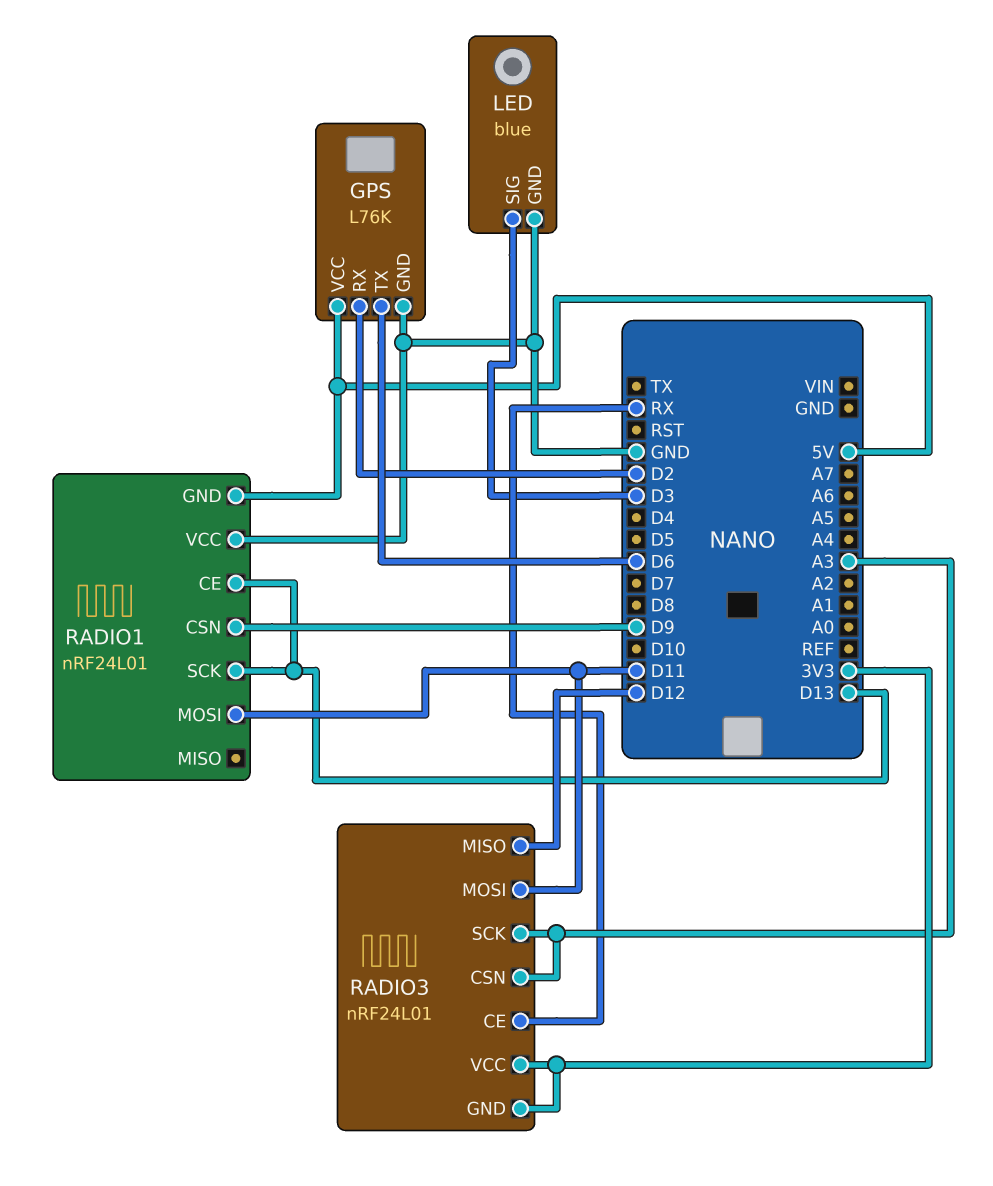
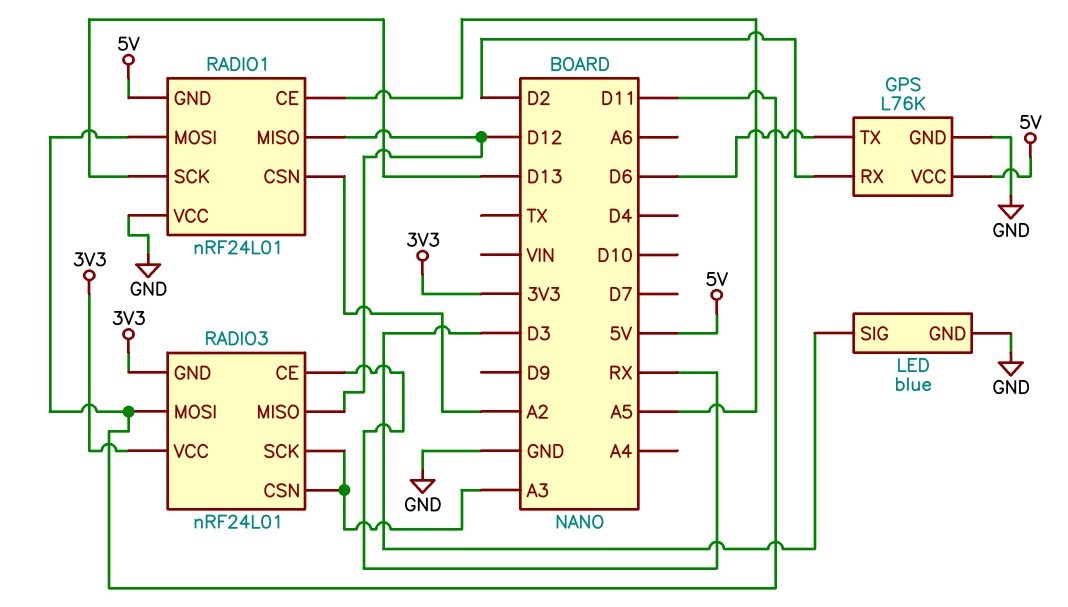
RADIO1 pin CE: D13 -> A5
RADIO1 pin CSN: D9 -> A2
RADIO1 pin MISO: none -> D12

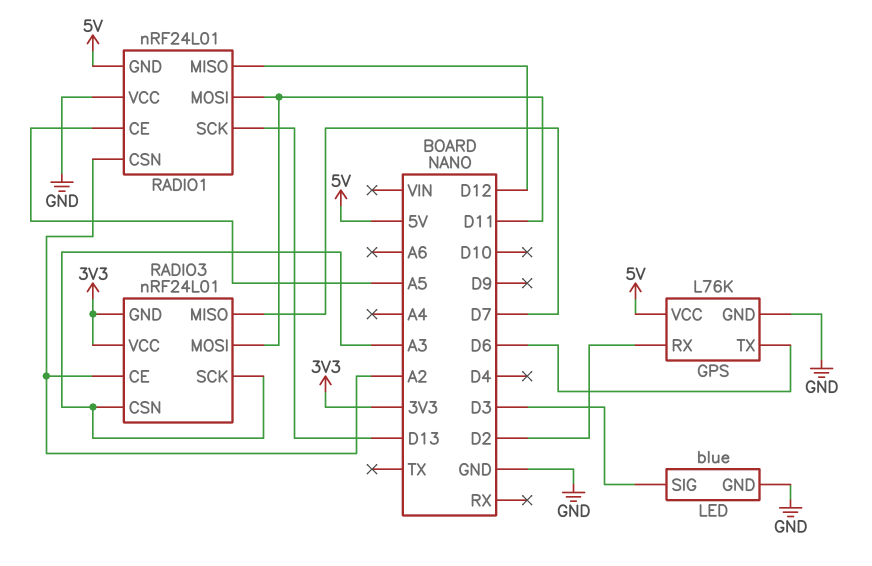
RADIO3 pin CE: RX -> A2
RADIO3 pin MISO: D12 -> D7

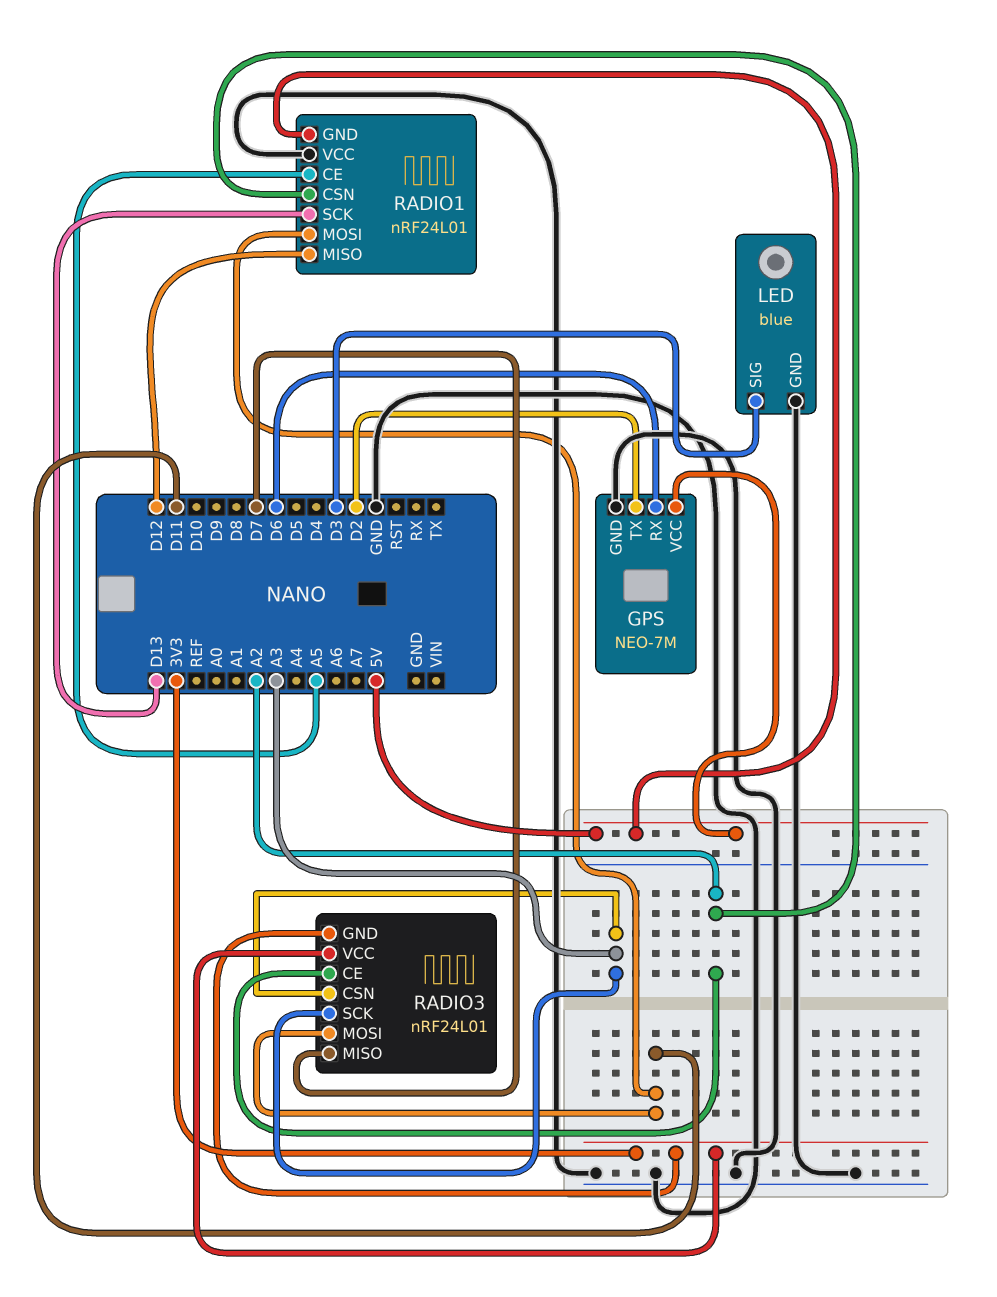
GPS: L76K -> NEO-7M
GPS pin RX: D2 -> D6
GPS pin TX: D6 -> D2

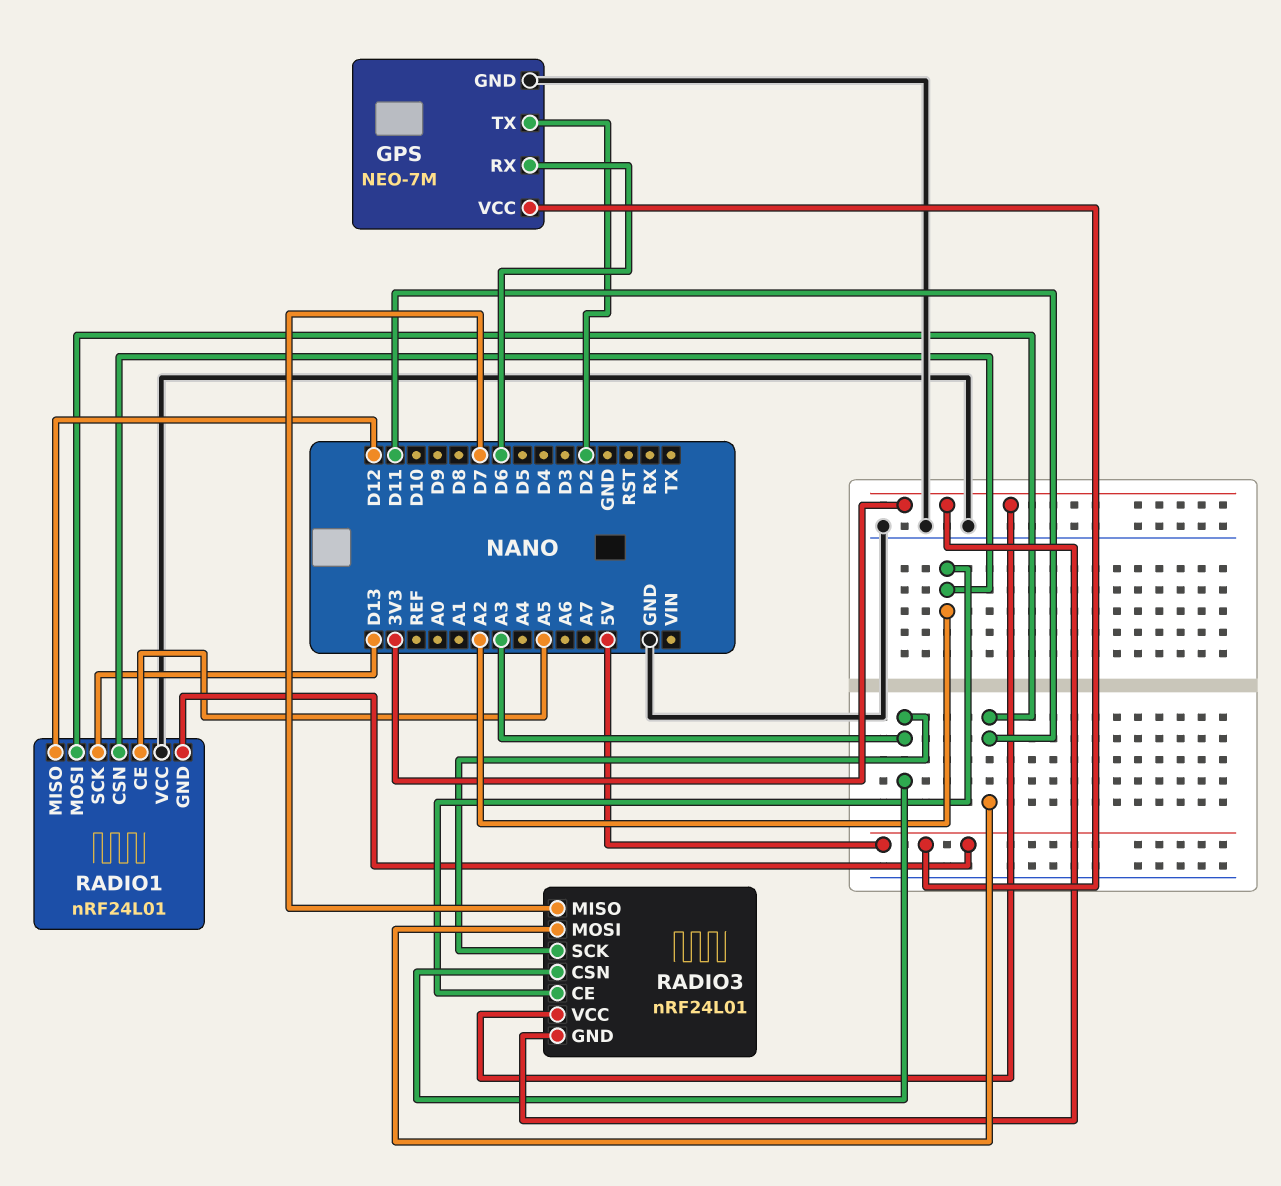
LED: blue -> none
LED pin GND: GND -> none
LED pin SIG: D3 -> none

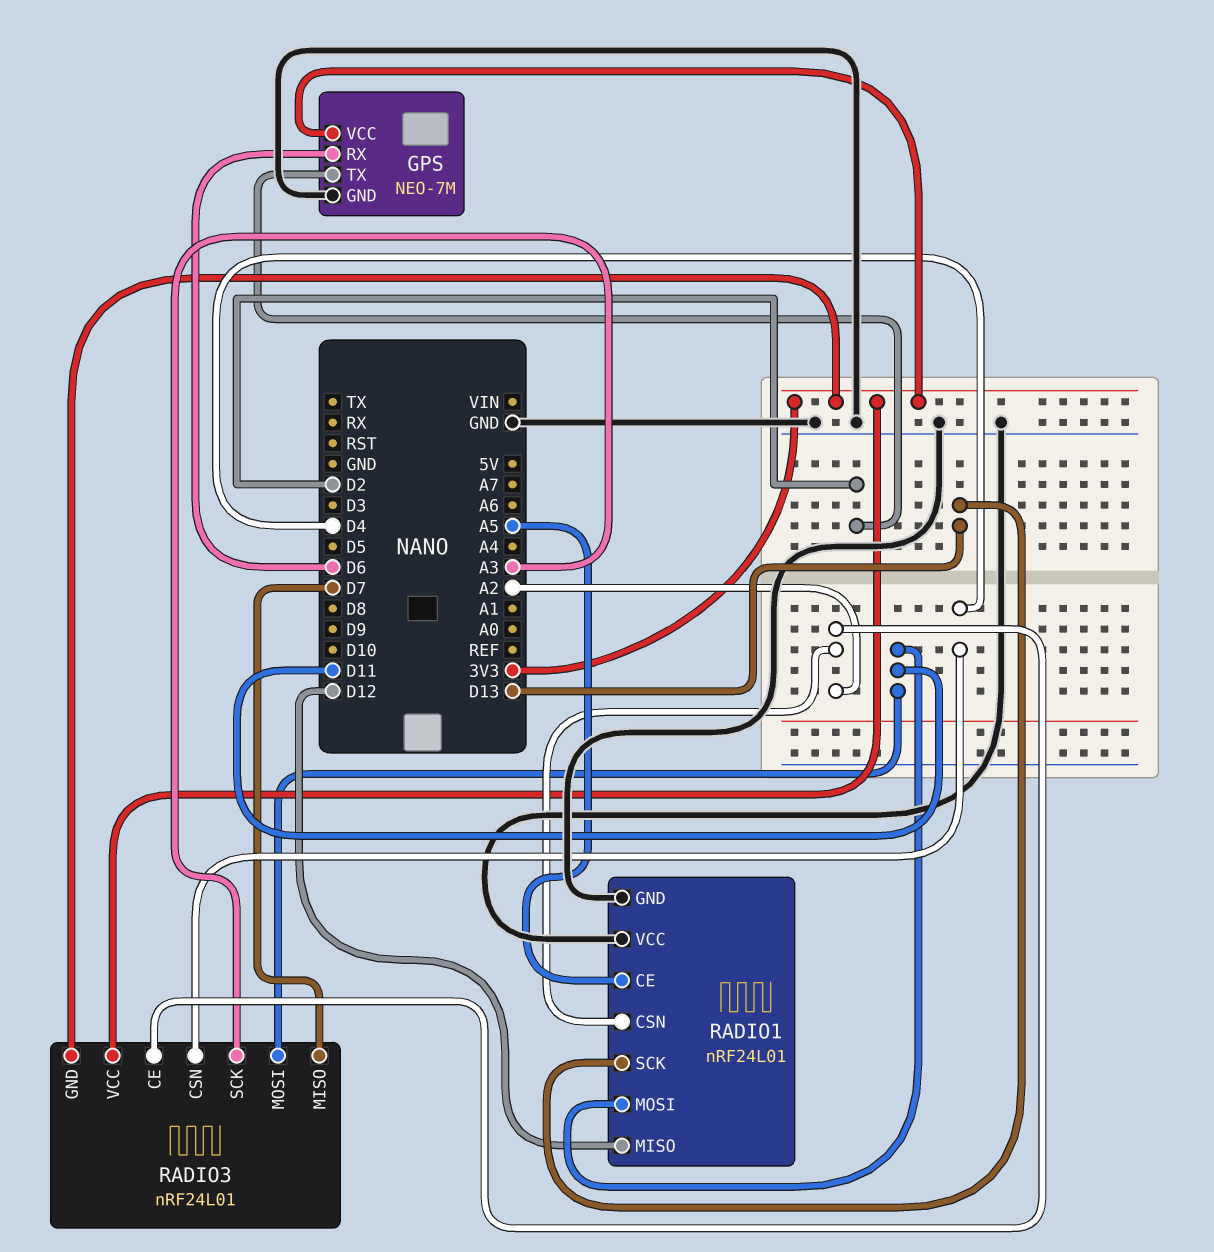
GPS pin VCC: 5V -> 3V3
RADIO1 pin GND: 5V -> GND
RADIO3 pin CSN: A3 -> D4

